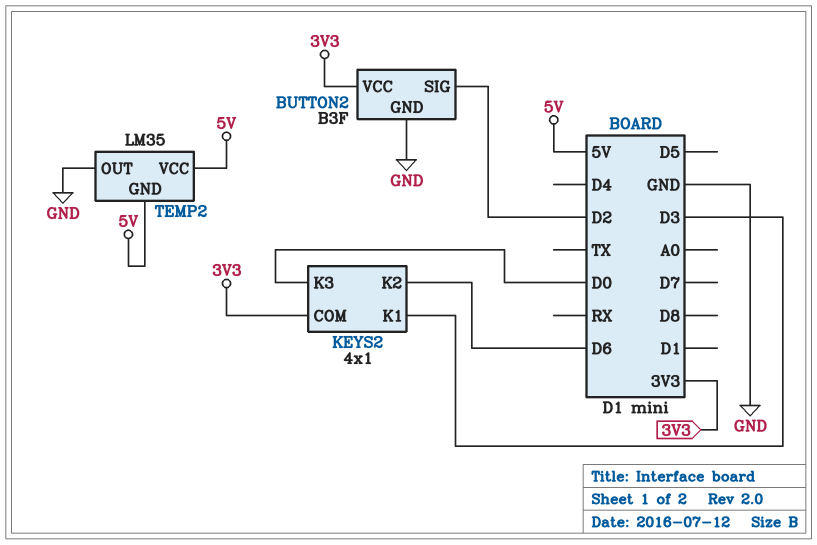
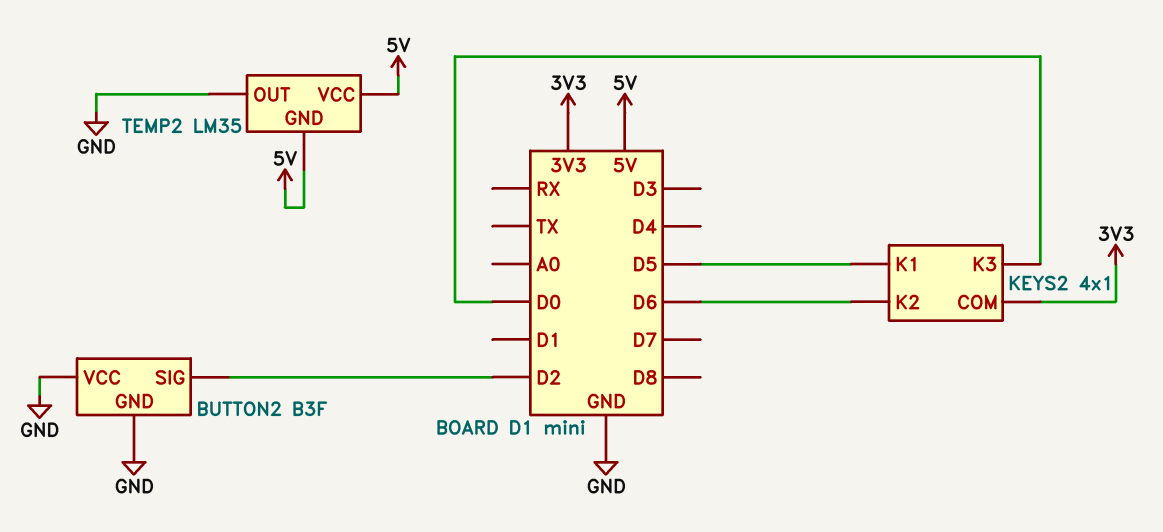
BUTTON2 pin VCC: 3V3 -> GND
KEYS2 pin K1: D3 -> D5

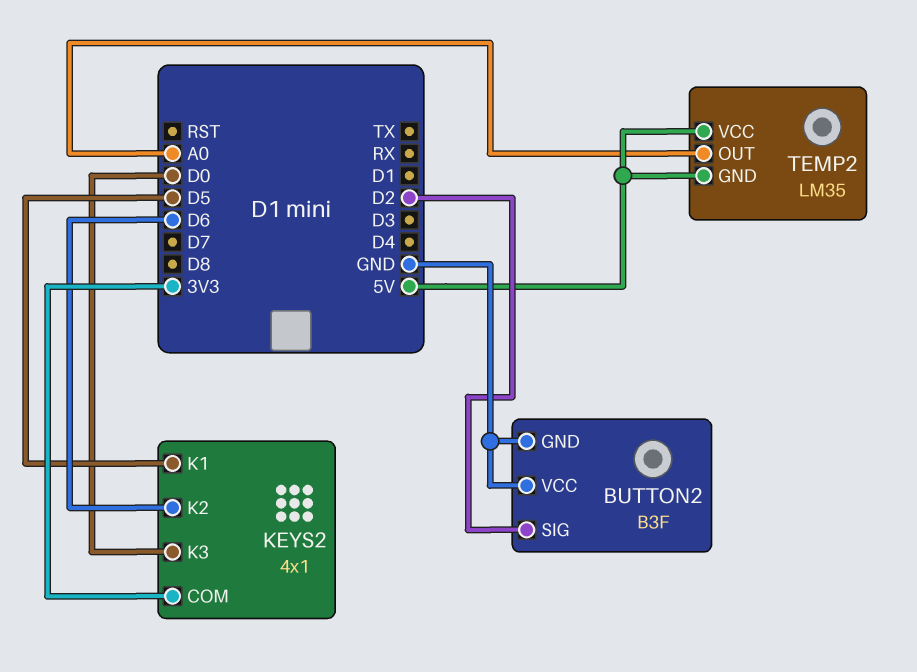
TEMP2 pin OUT: GND -> A0

